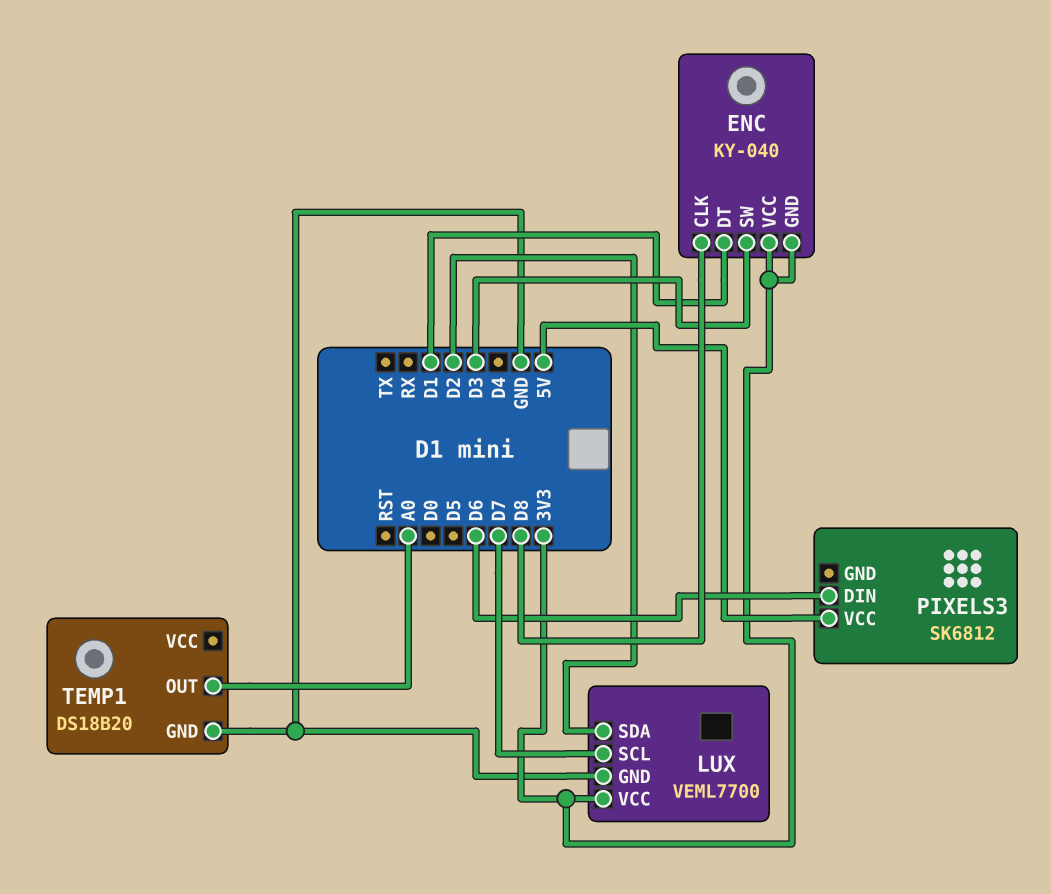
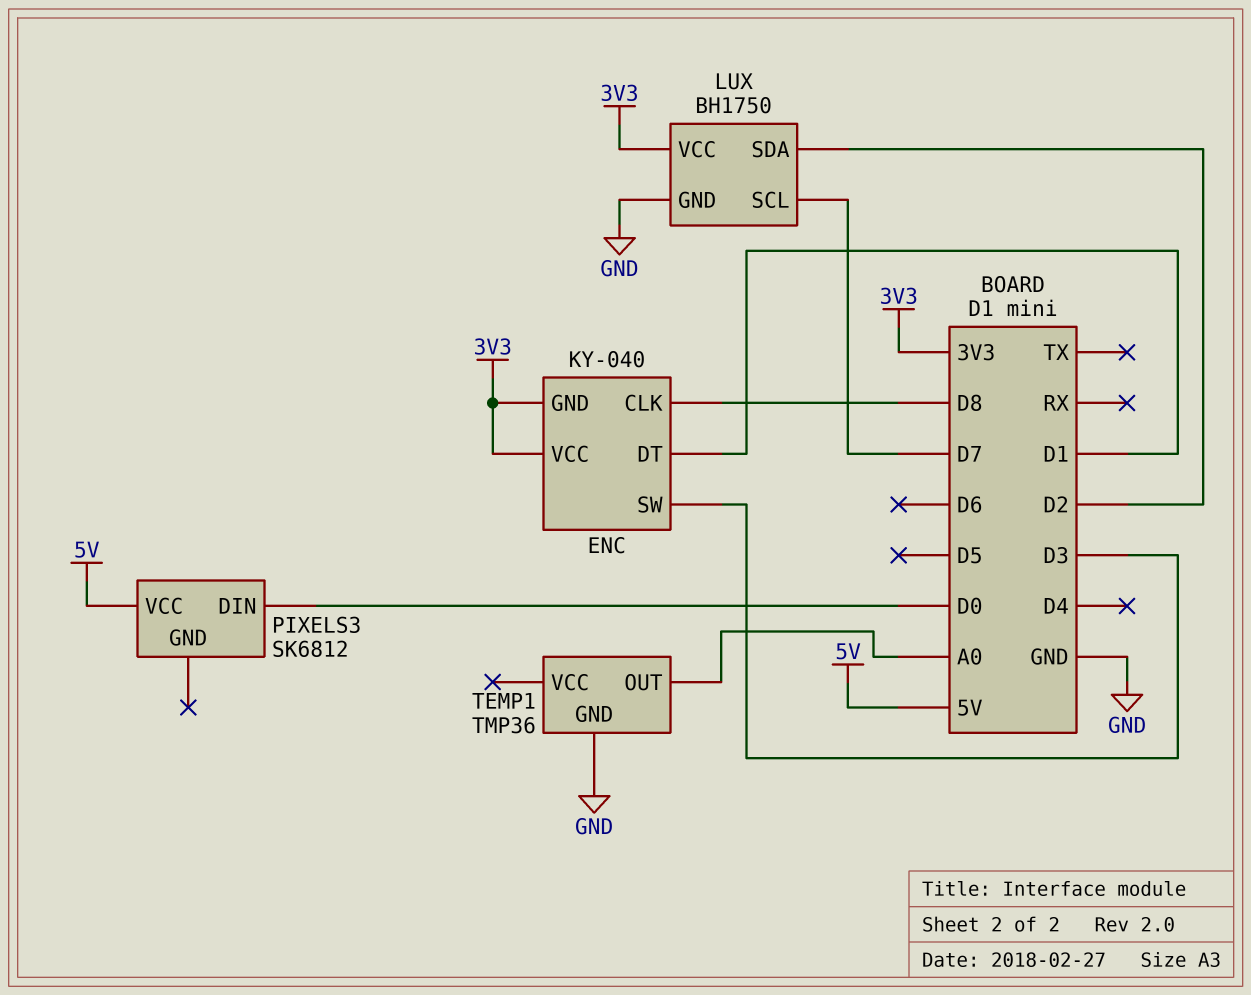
LUX: VEML7700 -> BH1750
PIXELS3 pin DIN: D6 -> D0
TEMP1: DS18B20 -> TMP36

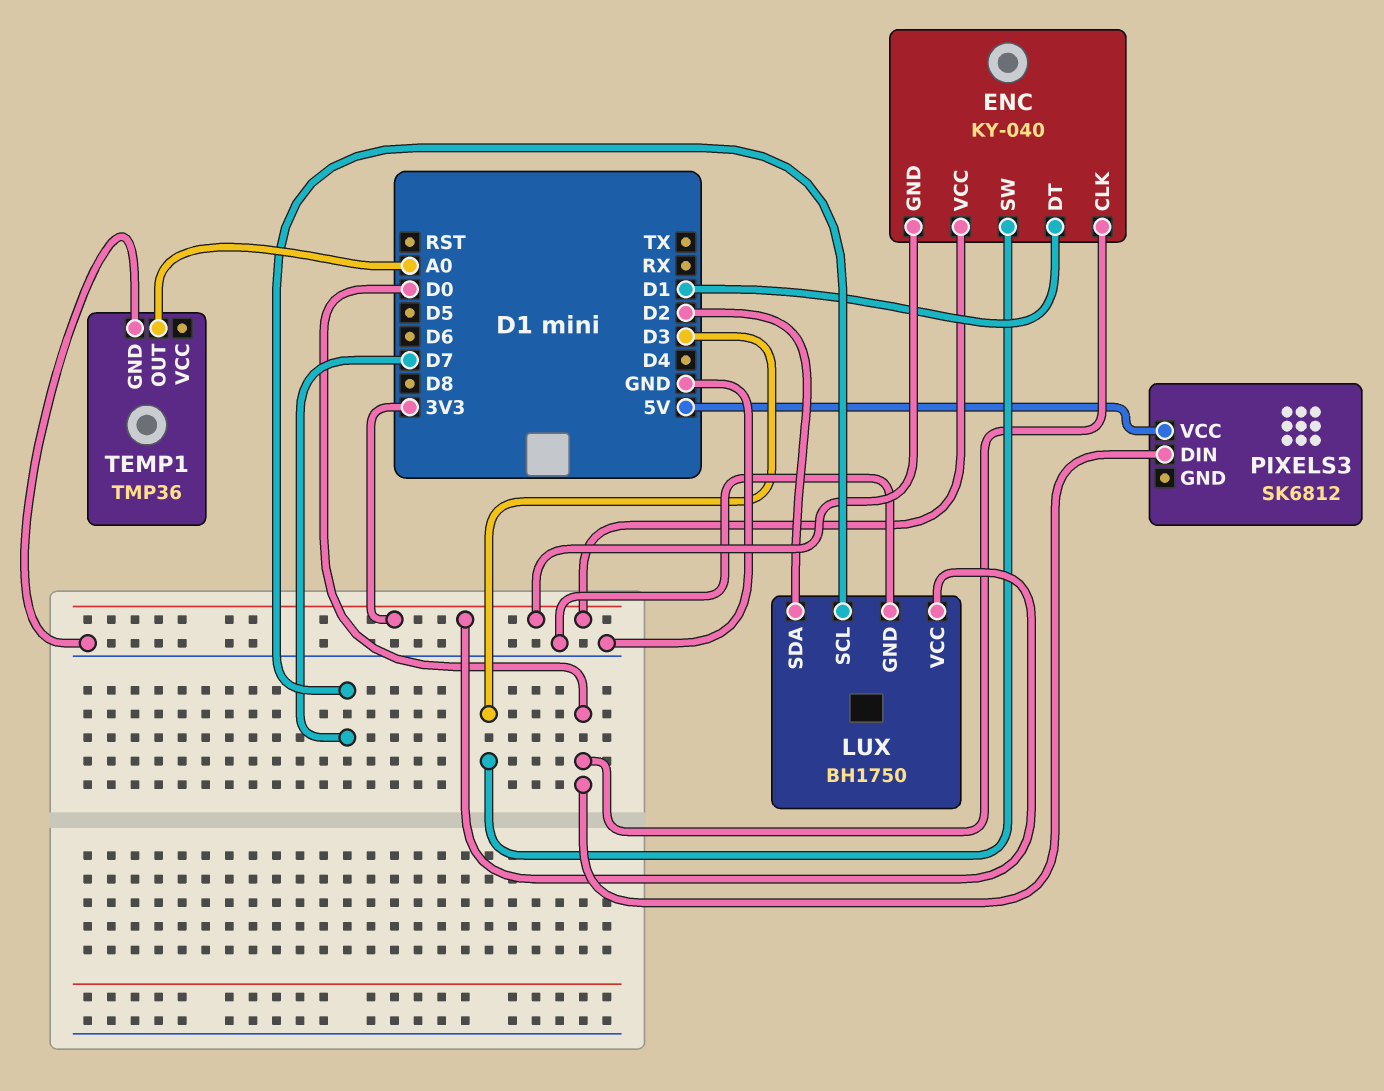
ENC pin CLK: D8 -> D0

